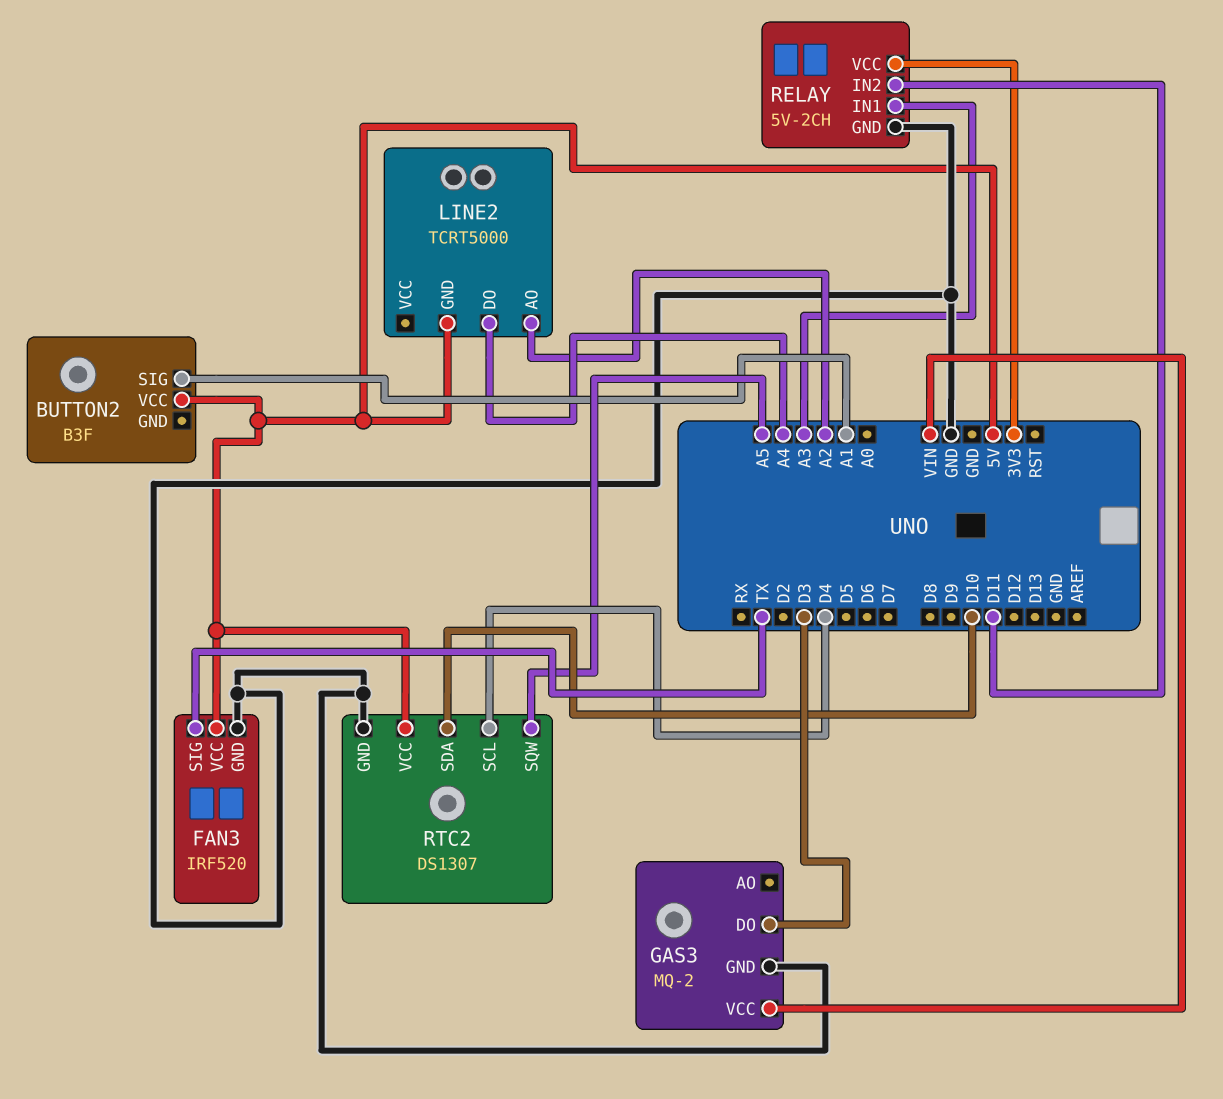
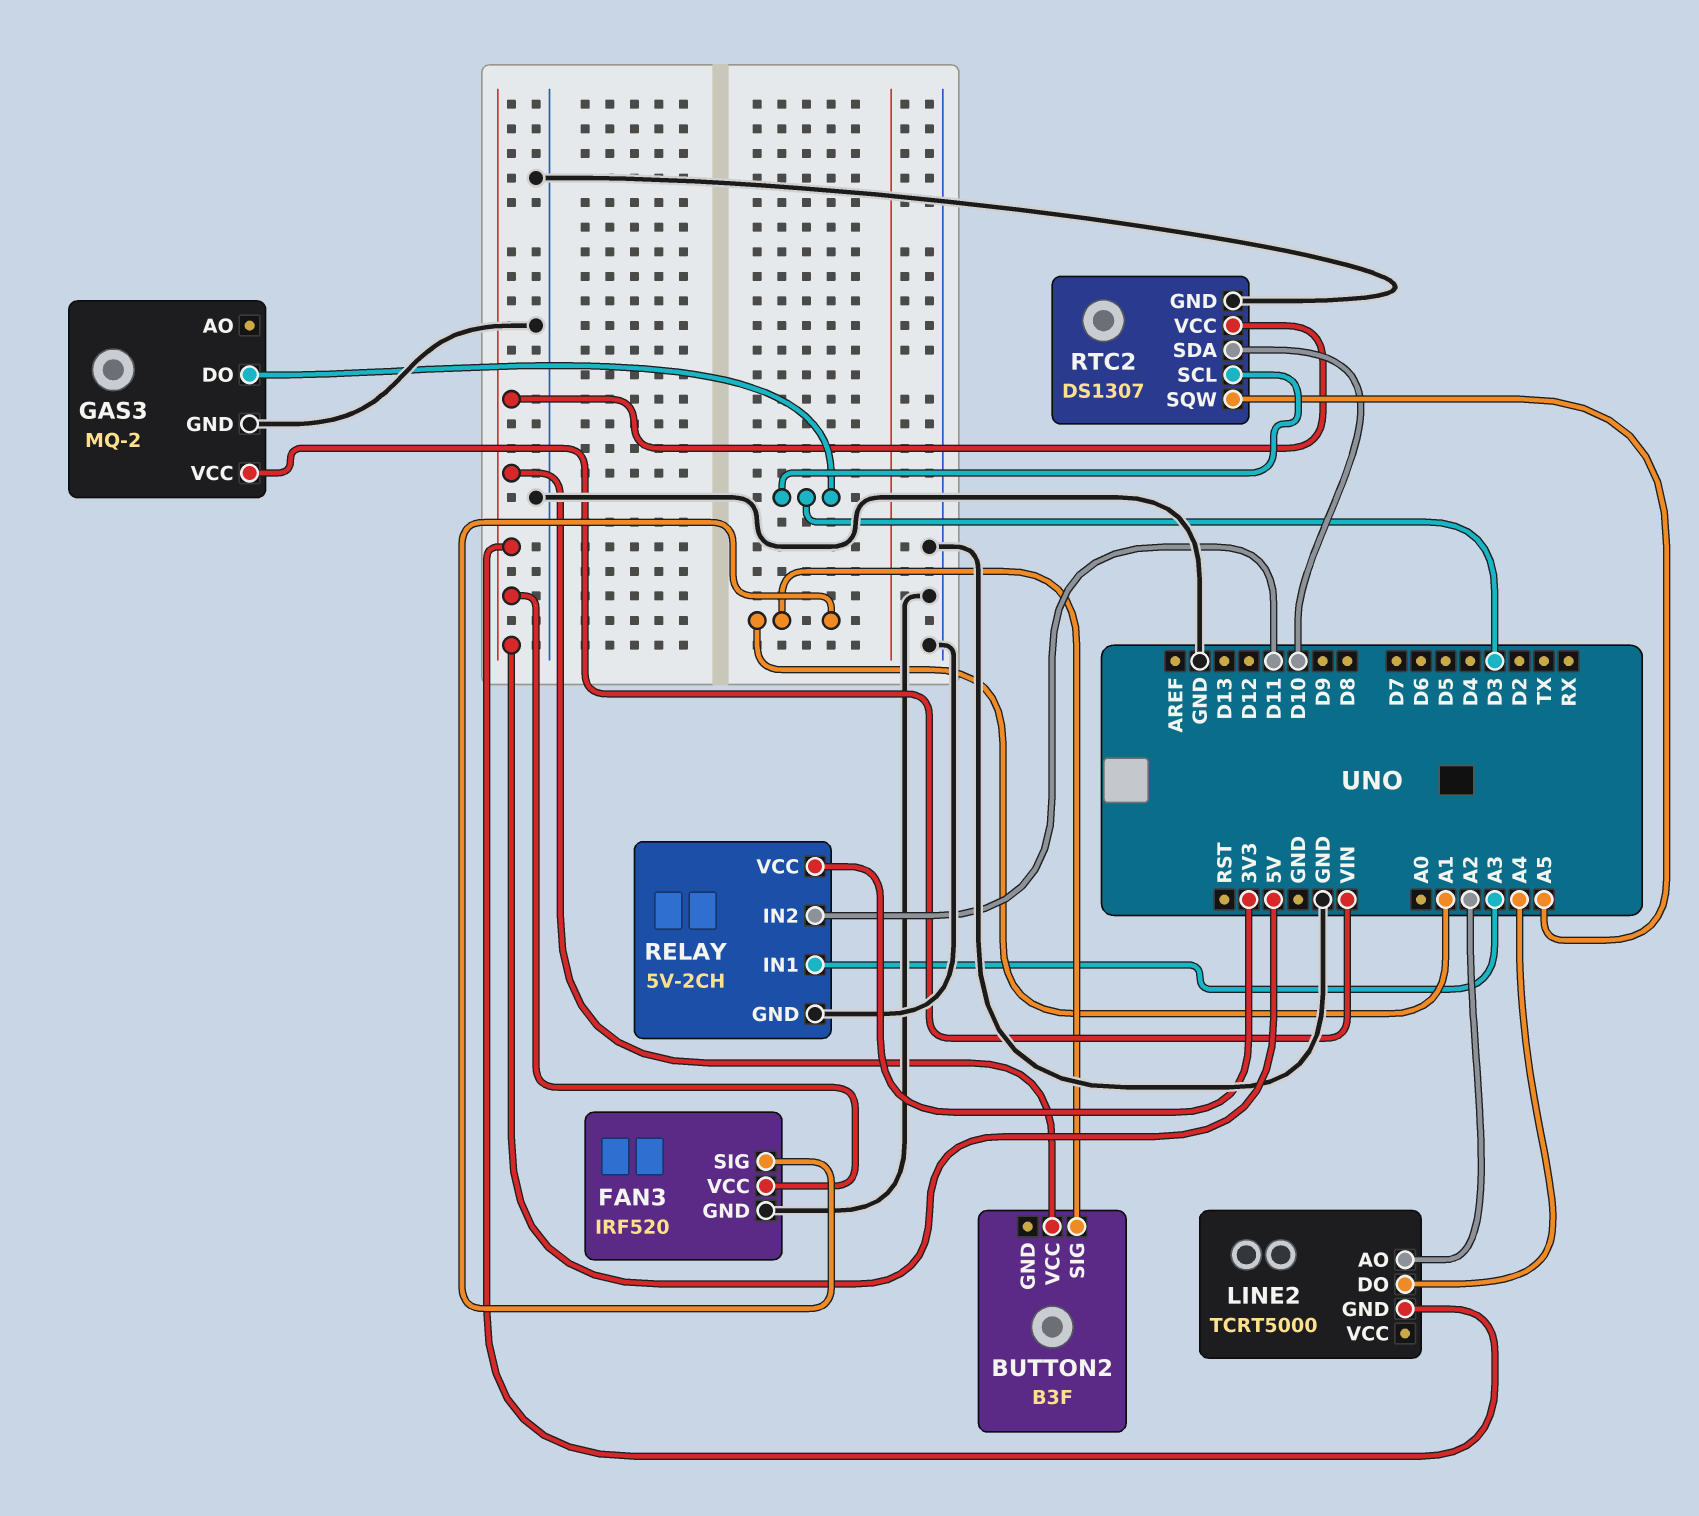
FAN3 pin SIG: TX -> A1
RTC2 pin SCL: D4 -> D3

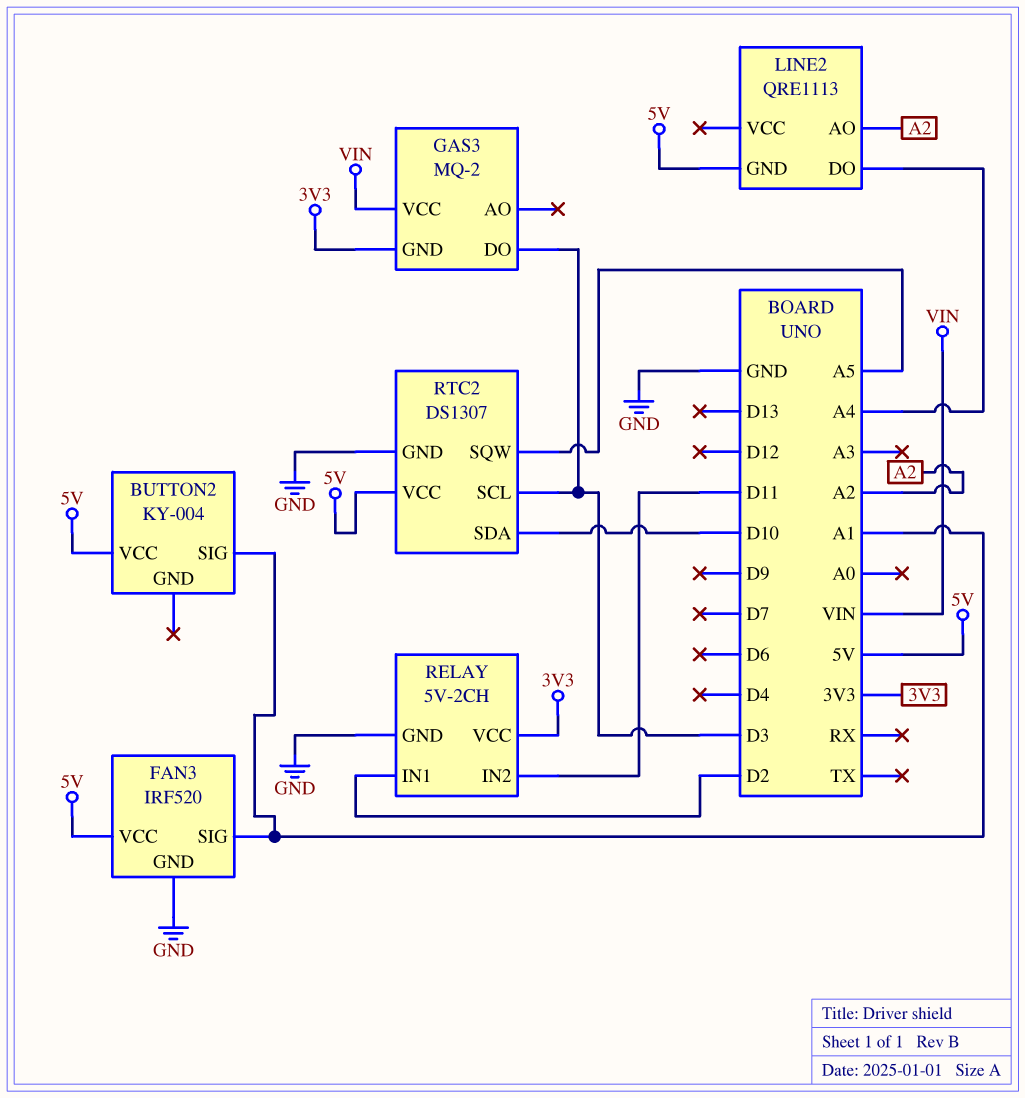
BUTTON2: B3F -> KY-004
GAS3 pin GND: GND -> 3V3
LINE2: TCRT5000 -> QRE1113
RELAY pin IN1: A3 -> D2

